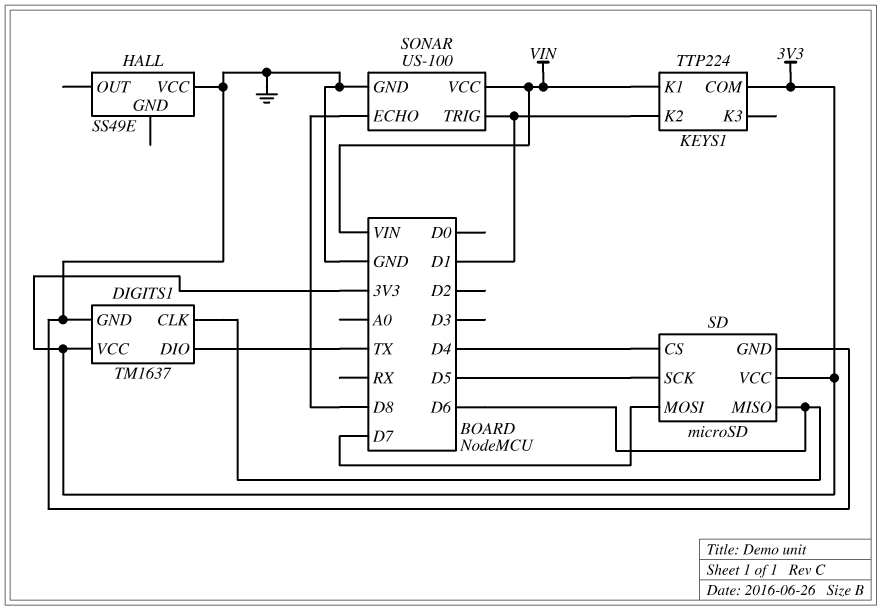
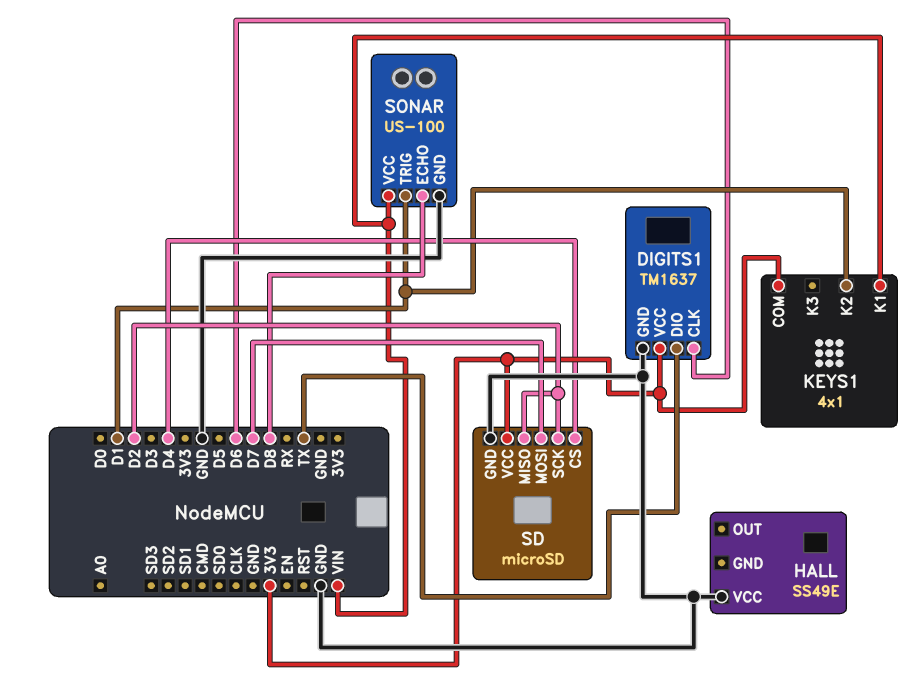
KEYS1: TTP224 -> 4x1
SD pin MISO: D6 -> D2
SD pin SCK: D5 -> D2

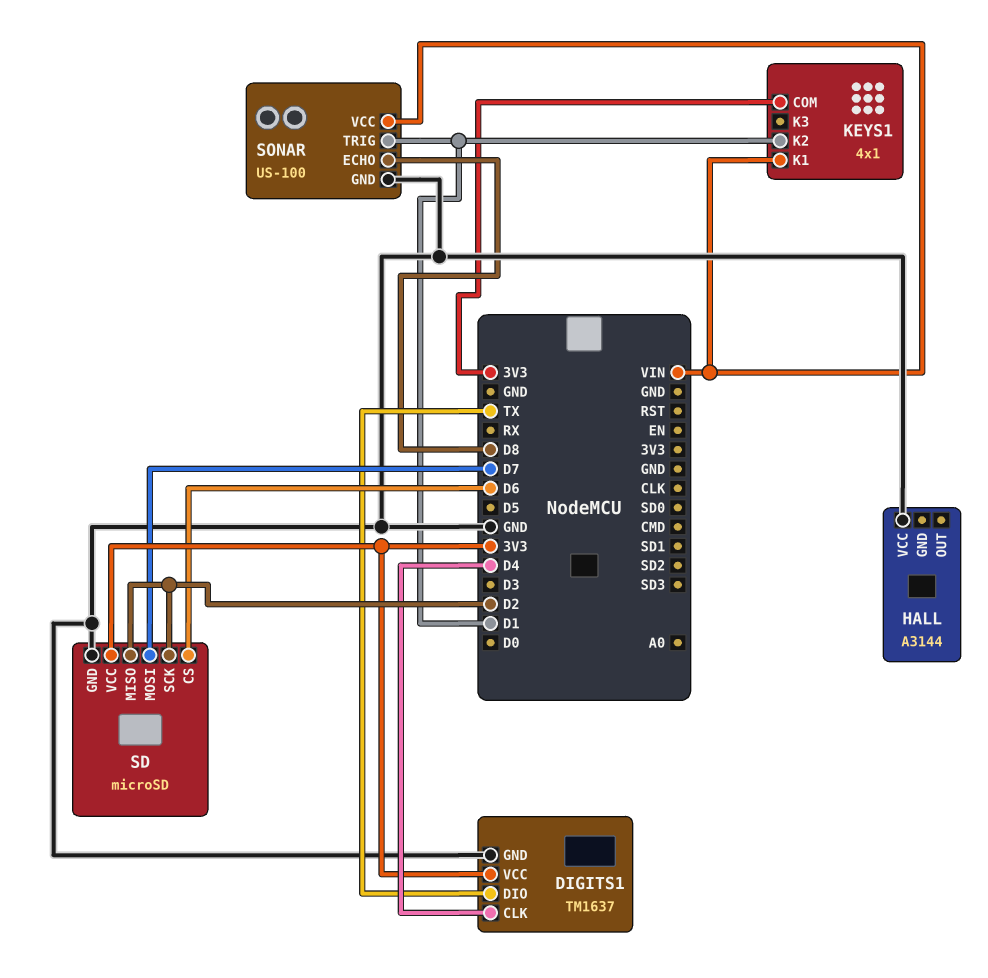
DIGITS1 pin CLK: D6 -> D4
HALL: SS49E -> A3144
SD pin CS: D4 -> D6

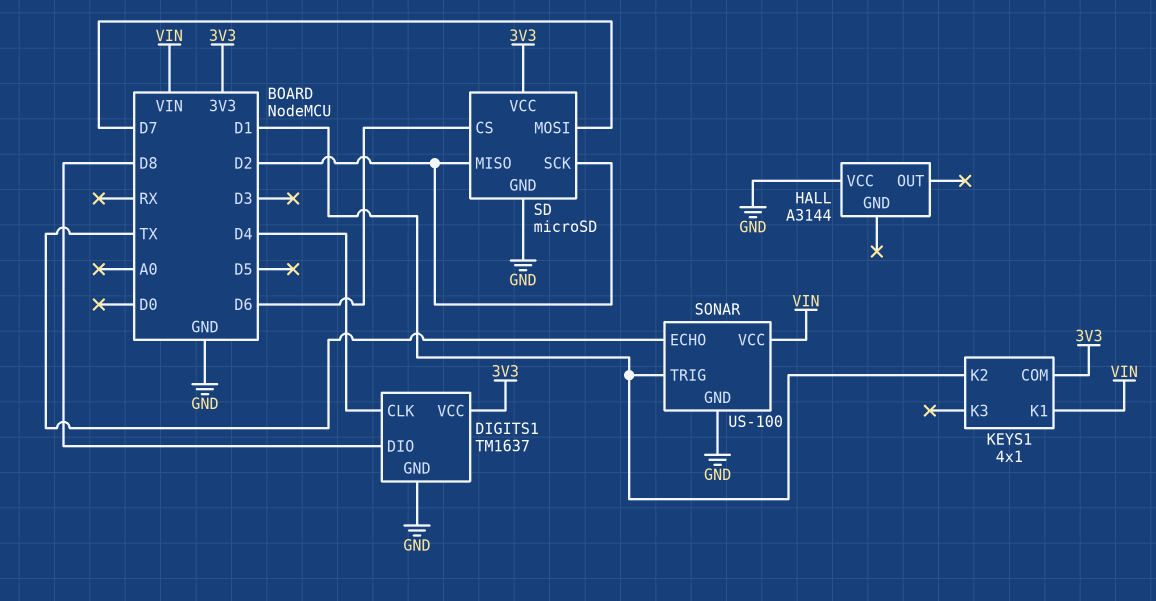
DIGITS1 pin DIO: TX -> D8
SONAR pin ECHO: D8 -> TX

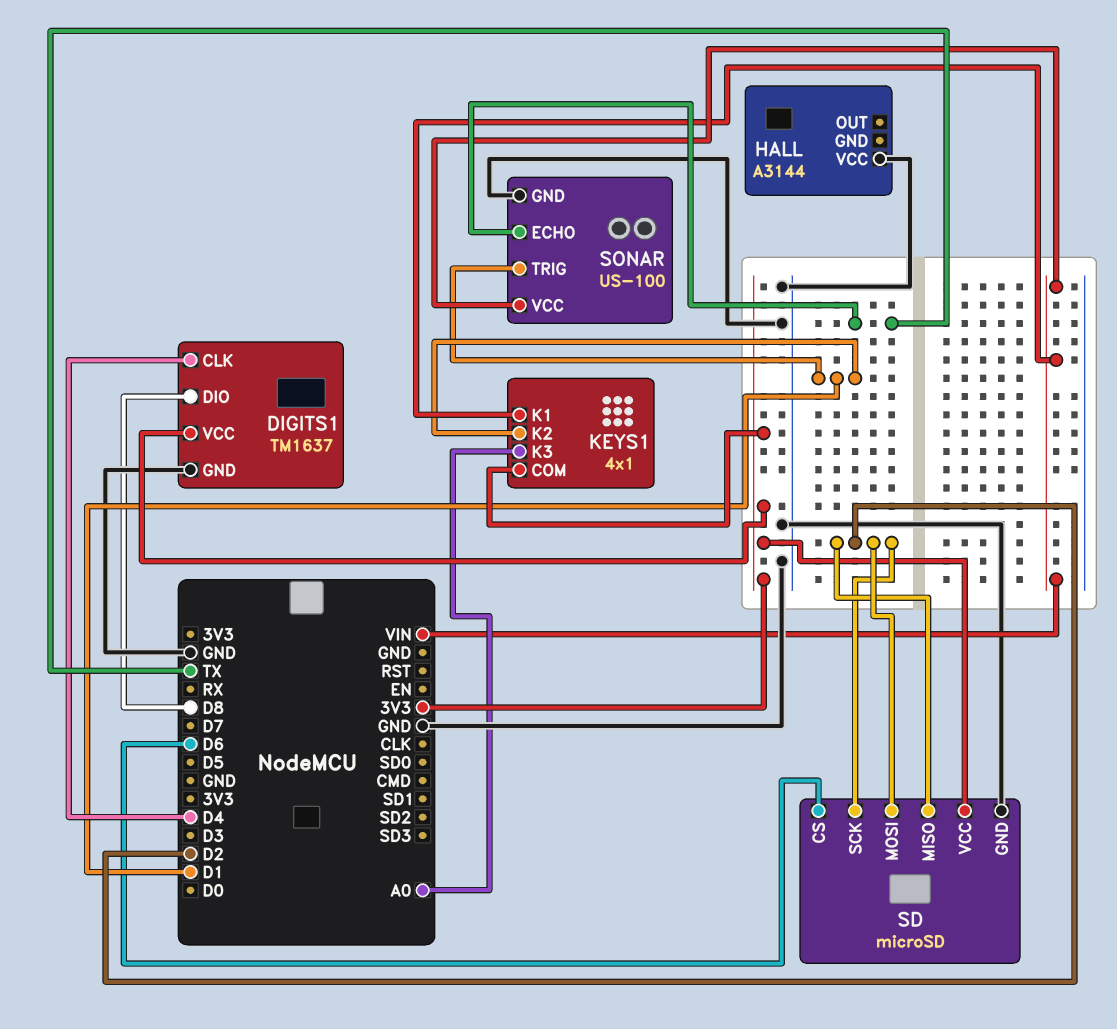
KEYS1 pin K3: none -> A0
SD pin MOSI: D7 -> D2

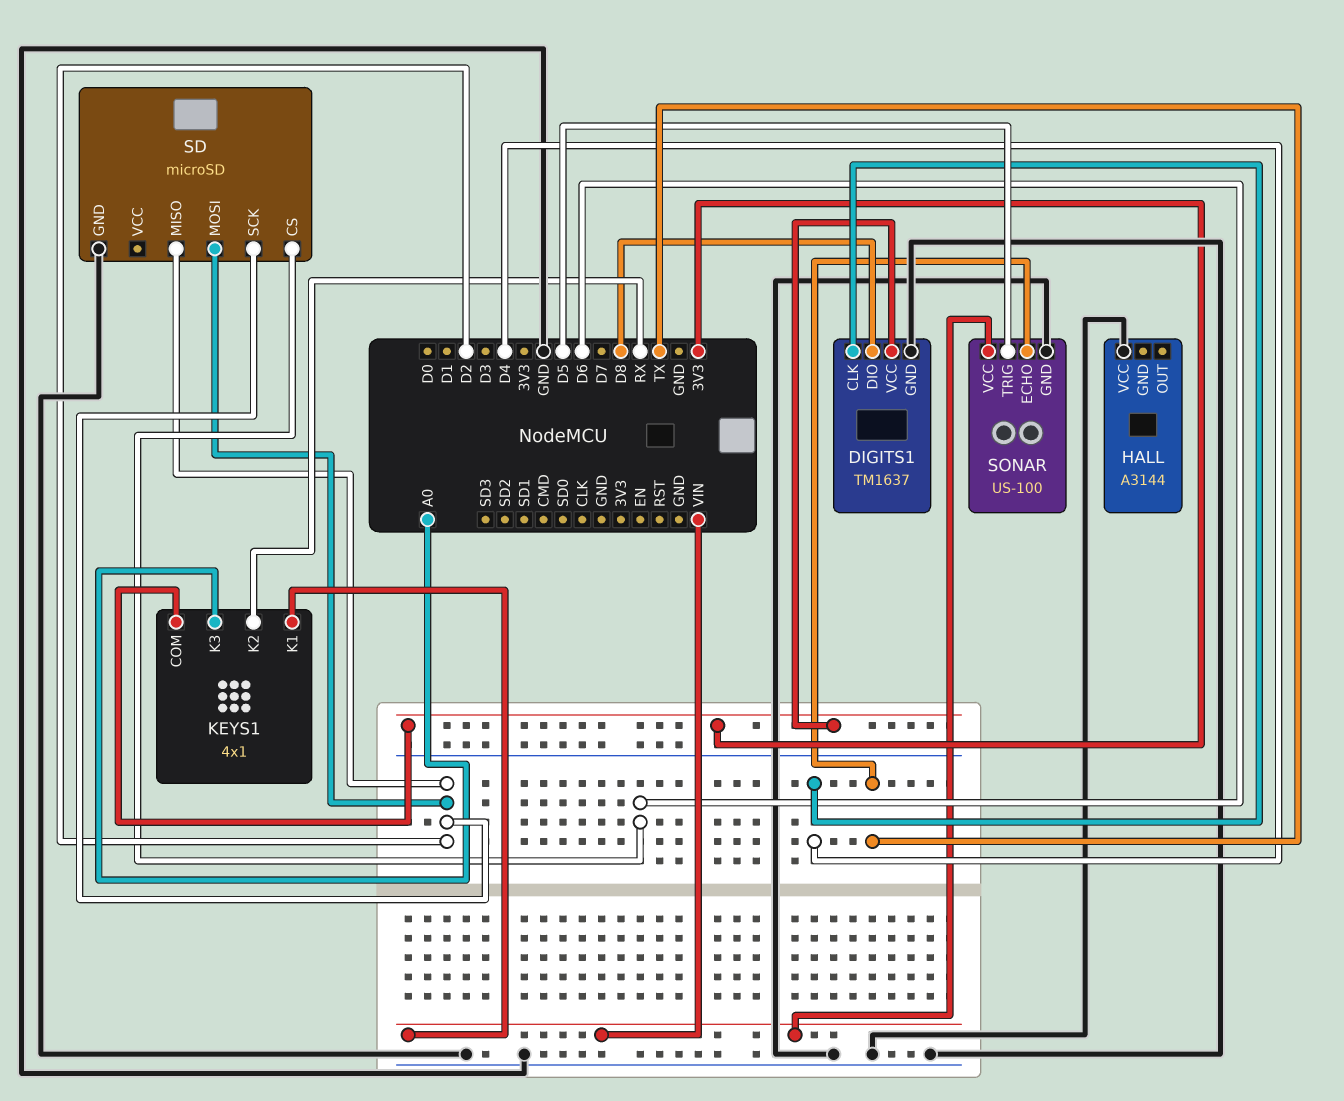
KEYS1 pin K2: D1 -> RX
SD pin VCC: 3V3 -> none
SONAR pin TRIG: D1 -> D5

